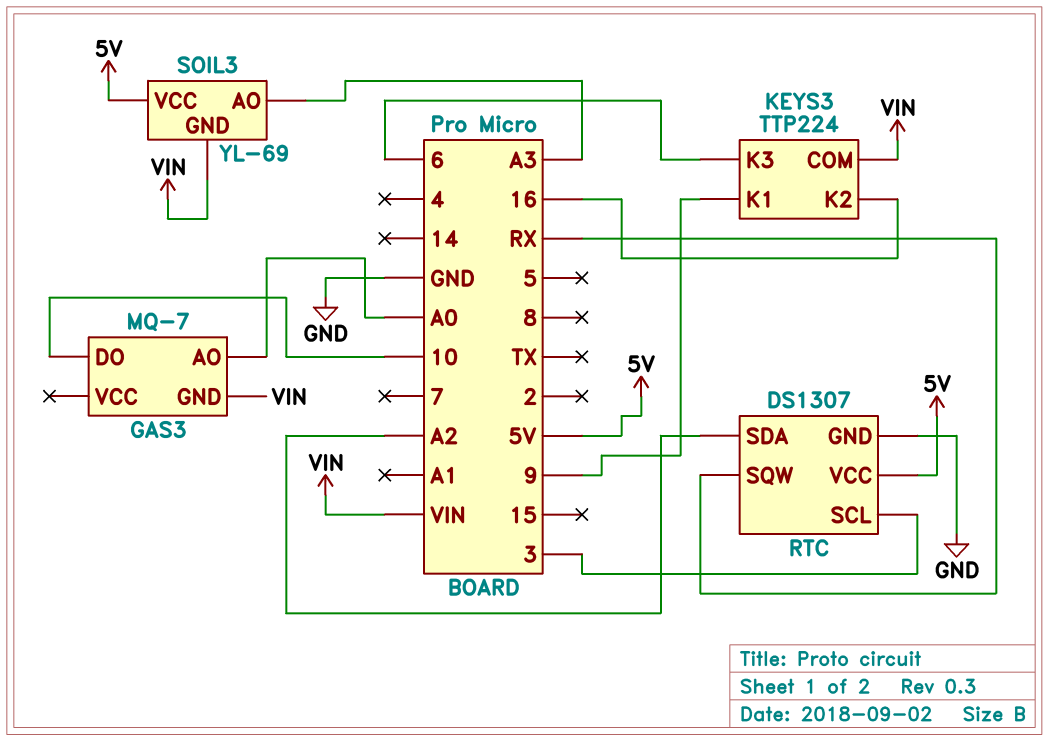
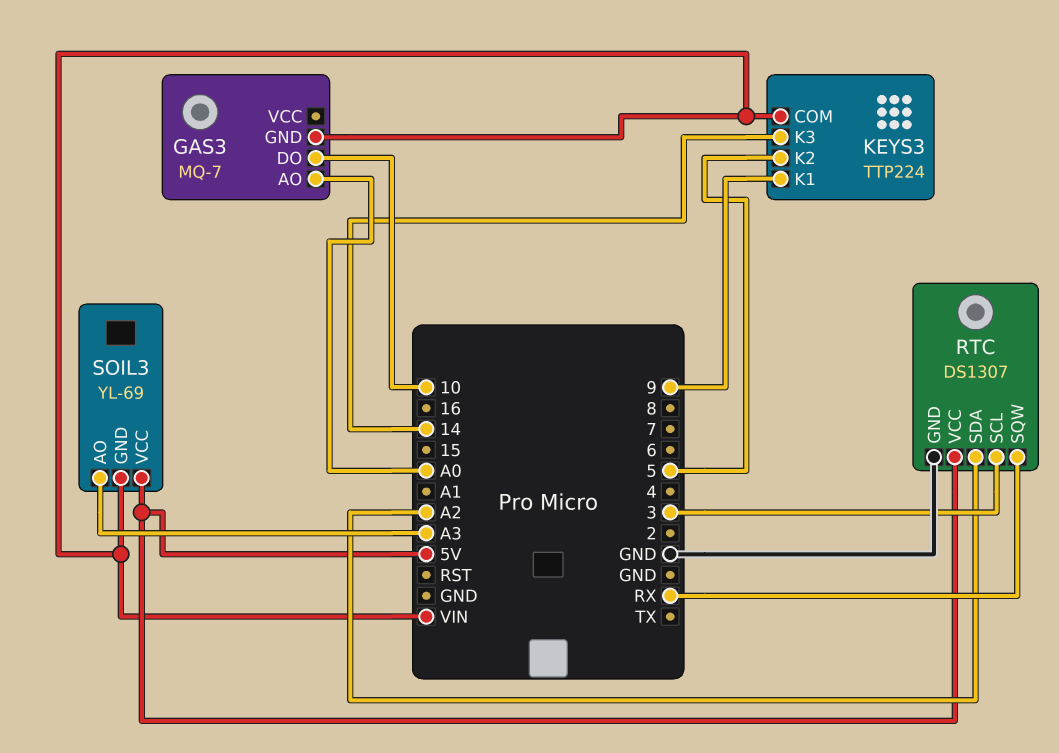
KEYS3 pin K2: 16 -> 5
KEYS3 pin K3: 6 -> 14

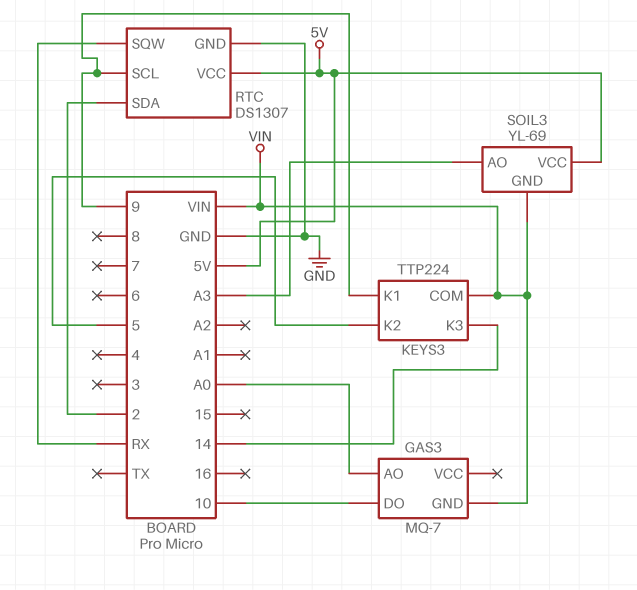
RTC pin SCL: 3 -> 9
RTC pin SDA: A2 -> 2

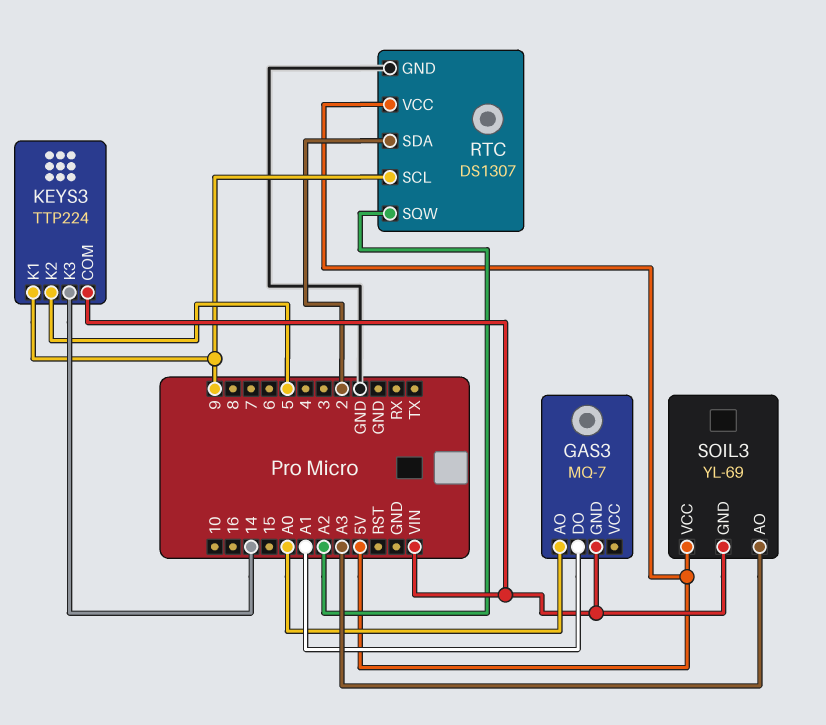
GAS3 pin DO: 10 -> A1
RTC pin SQW: RX -> A2

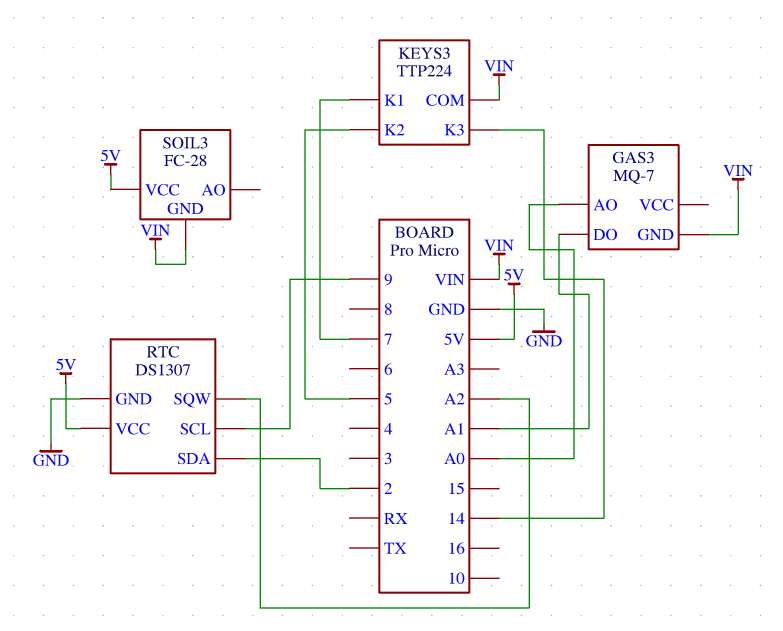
KEYS3 pin K1: 9 -> 7
SOIL3: YL-69 -> FC-28
SOIL3 pin AO: A3 -> none

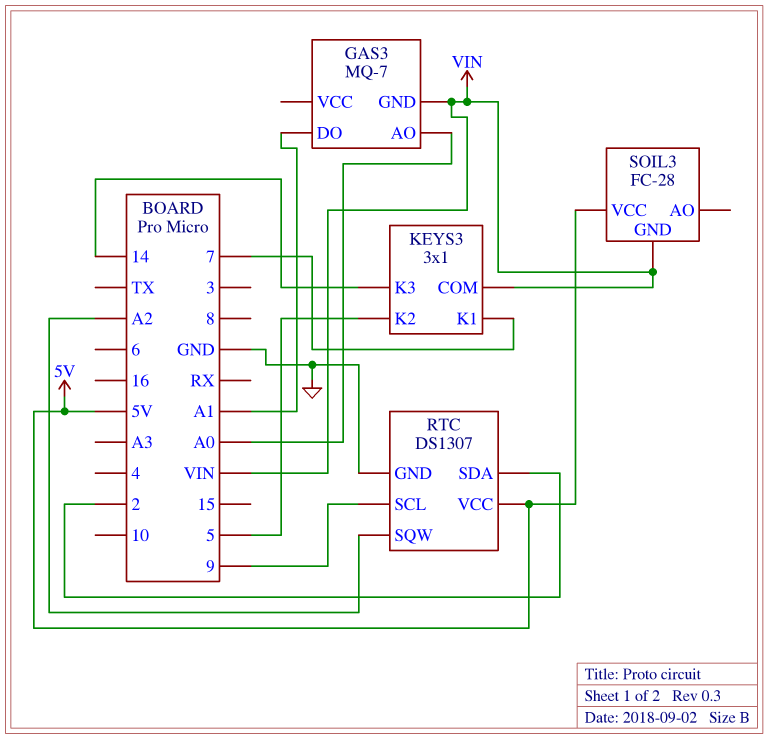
KEYS3: TTP224 -> 3x1

